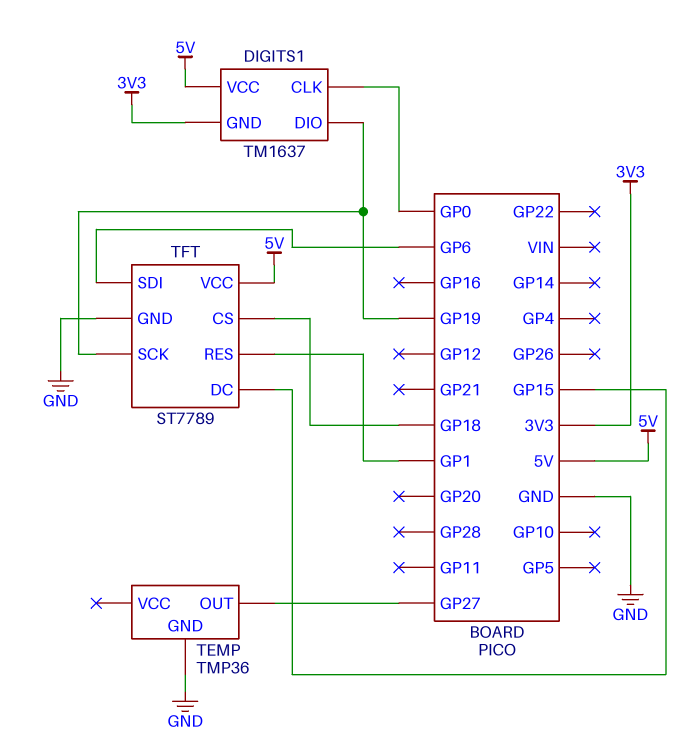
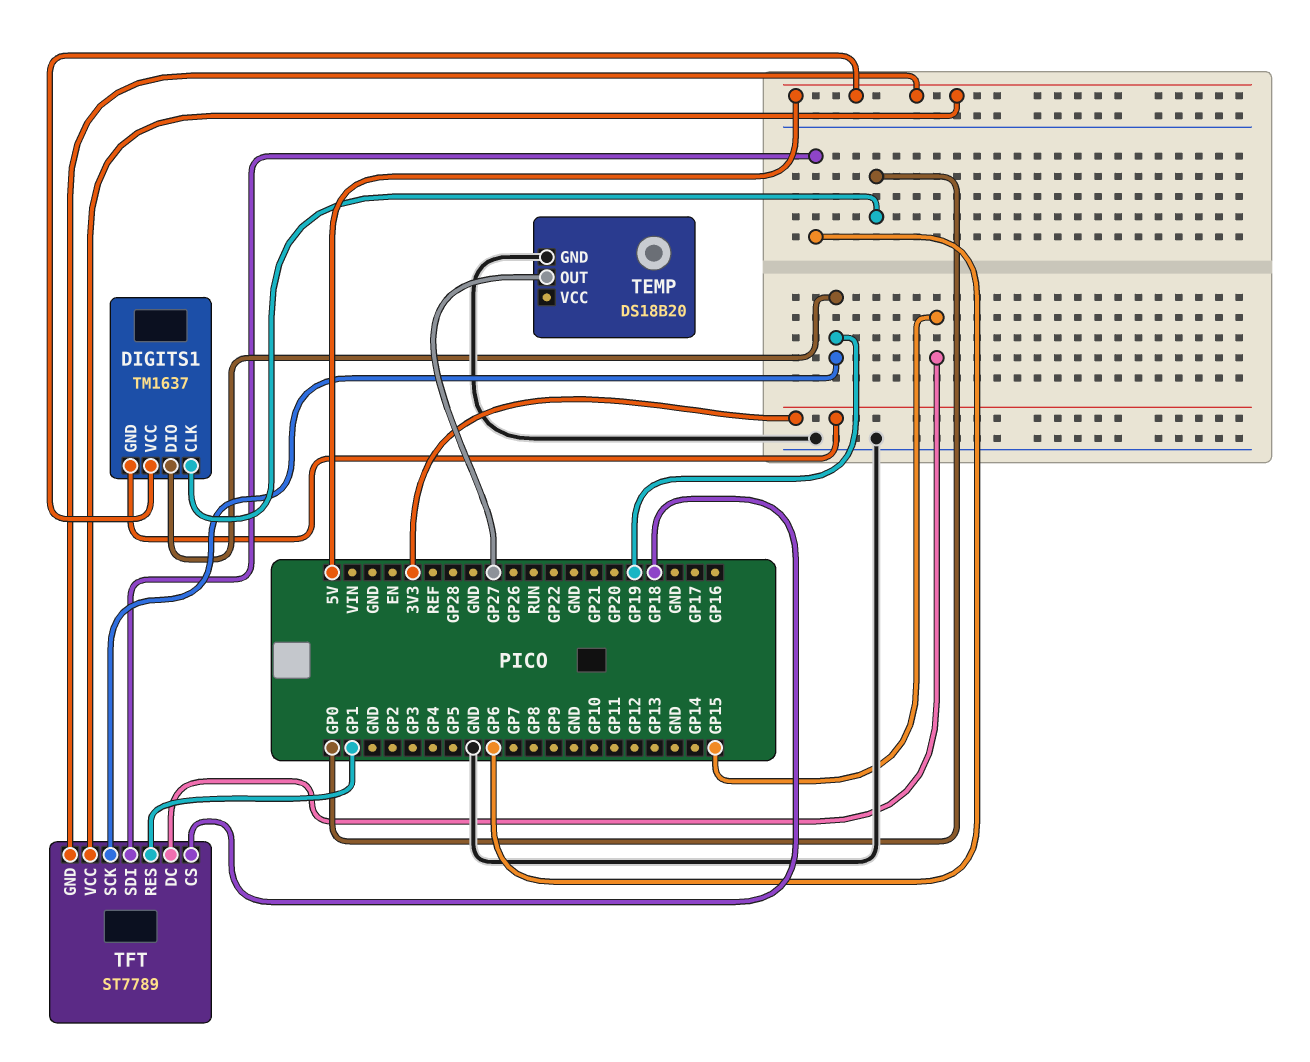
TEMP: TMP36 -> DS18B20
TFT pin GND: GND -> 5V

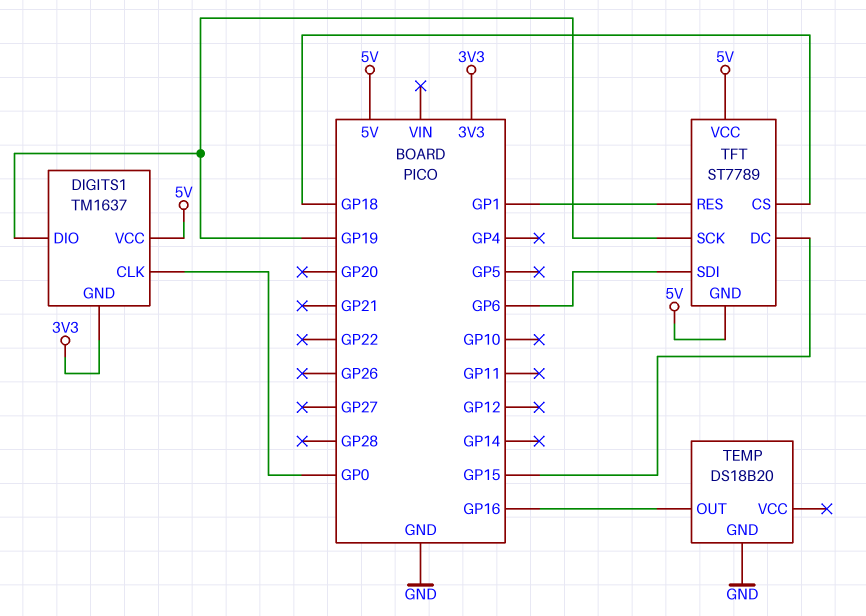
TEMP pin OUT: GP27 -> GP16

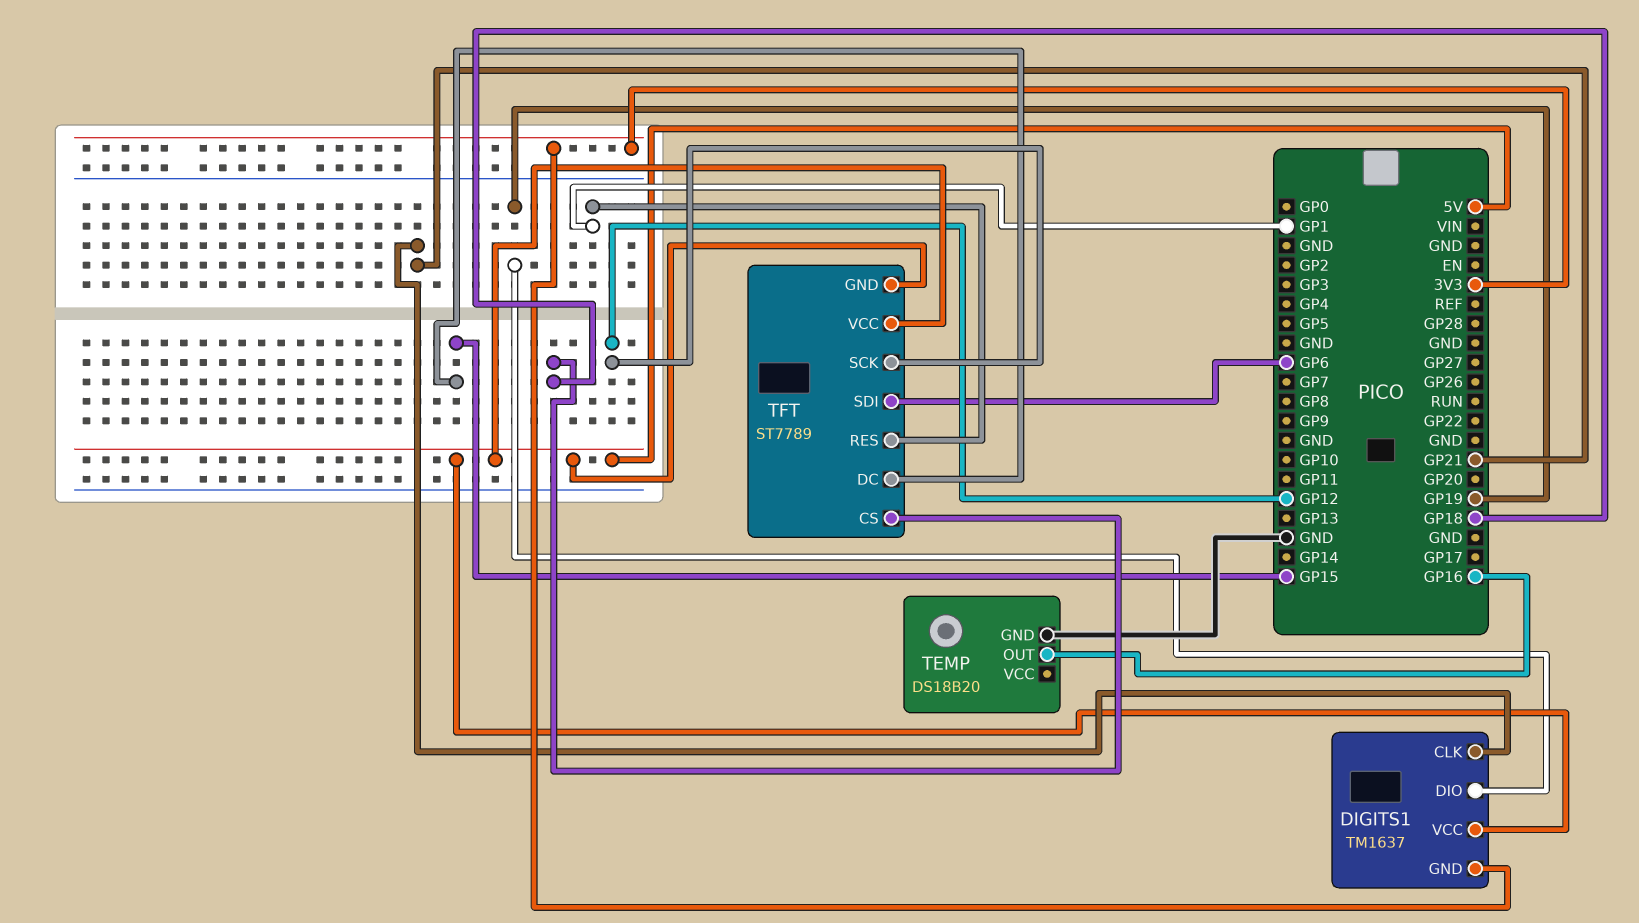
DIGITS1 pin CLK: GP0 -> GP21
TFT pin SCK: GP19 -> GP12

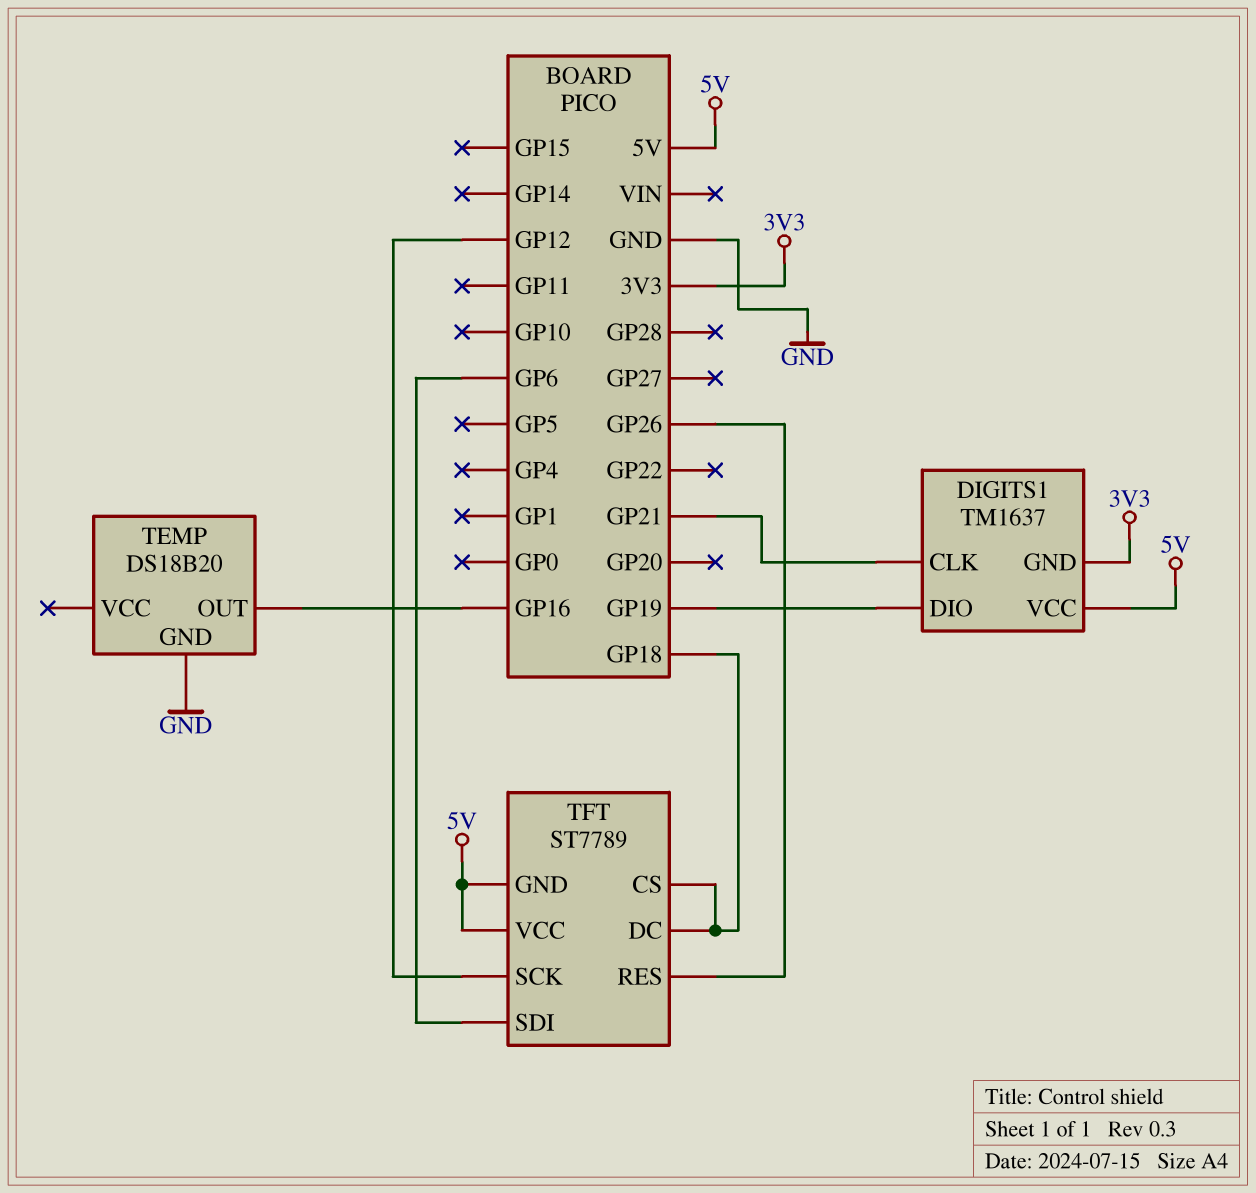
TFT pin DC: GP15 -> GP18
TFT pin RES: GP1 -> GP26

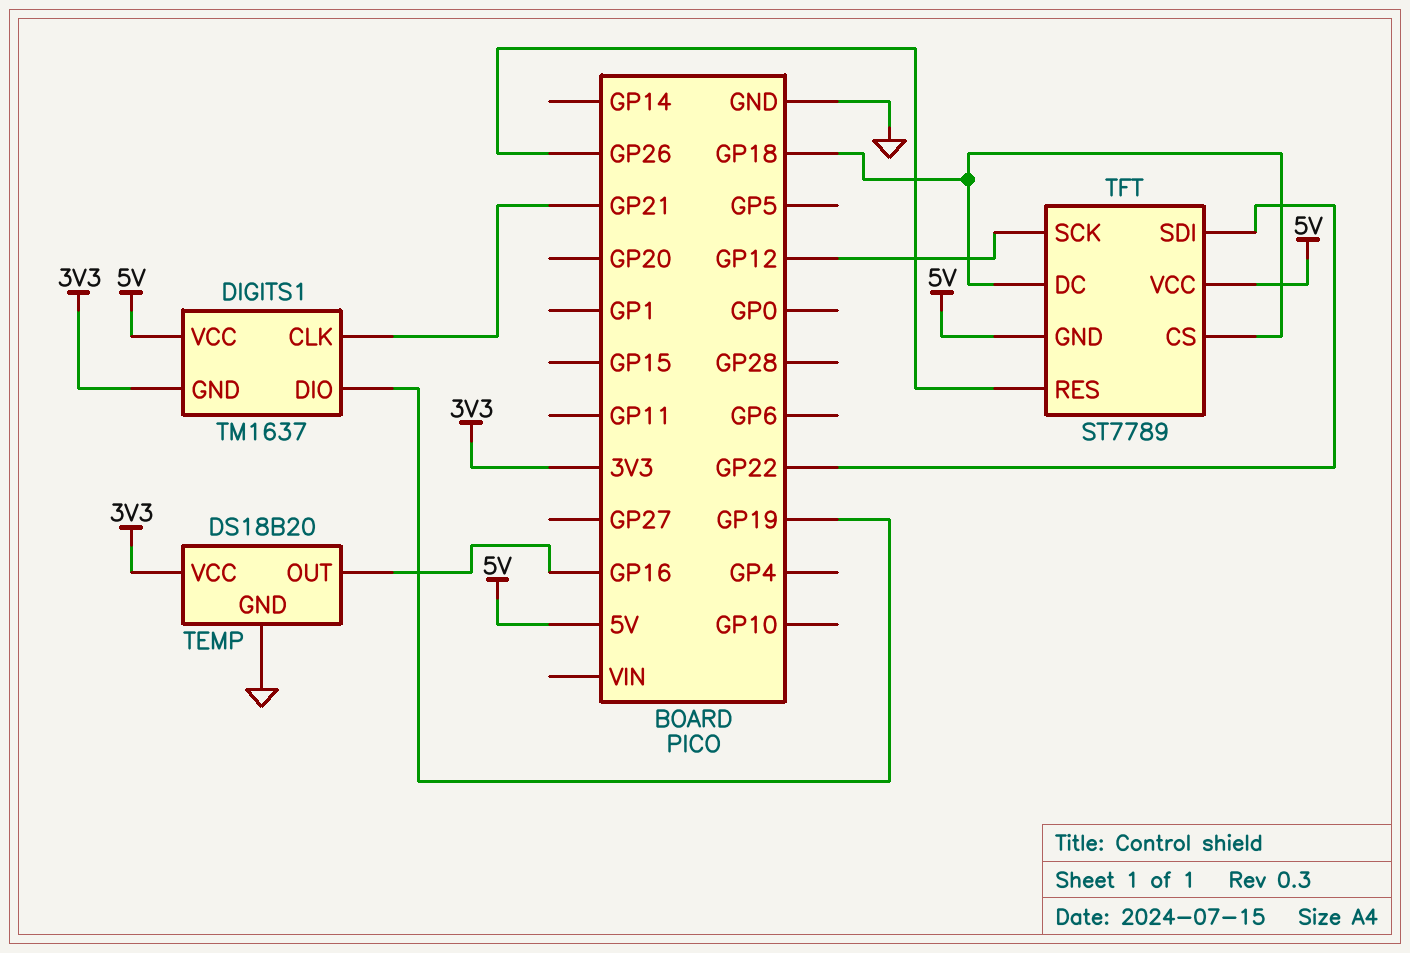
TEMP pin VCC: none -> 3V3
TFT pin SDI: GP6 -> GP22

